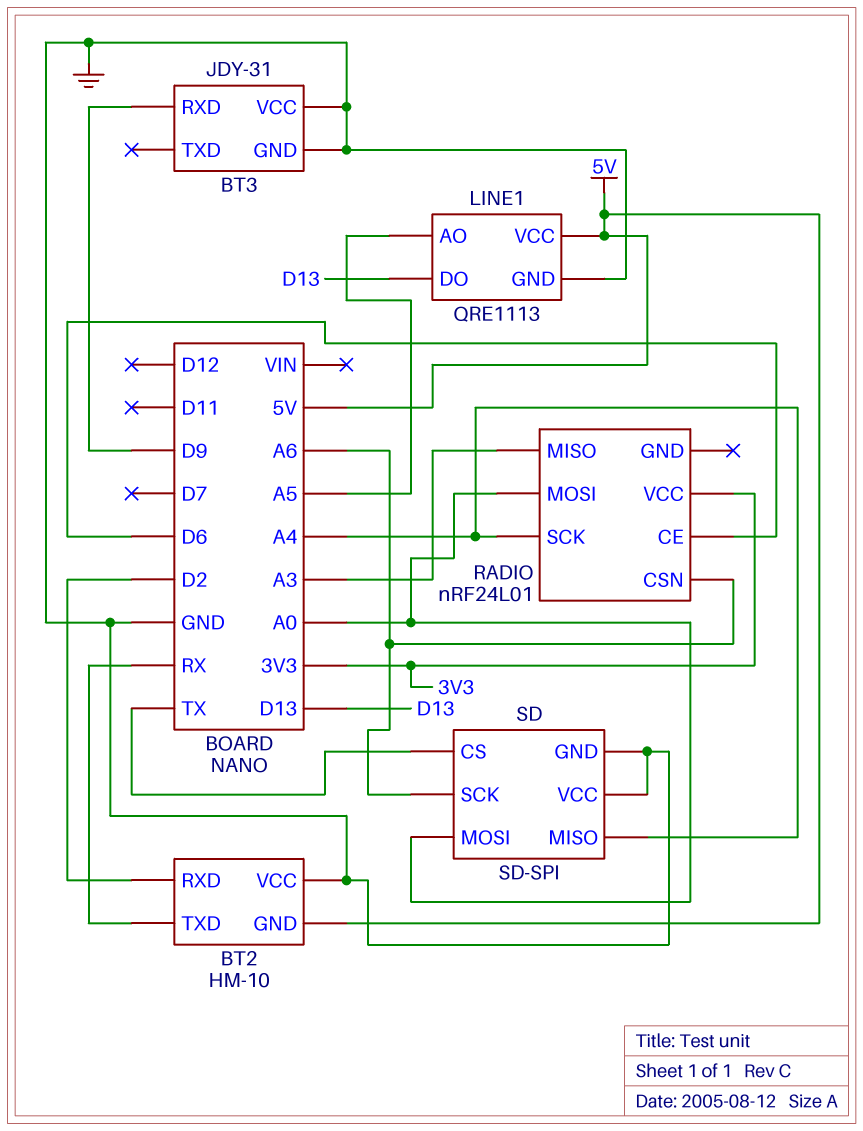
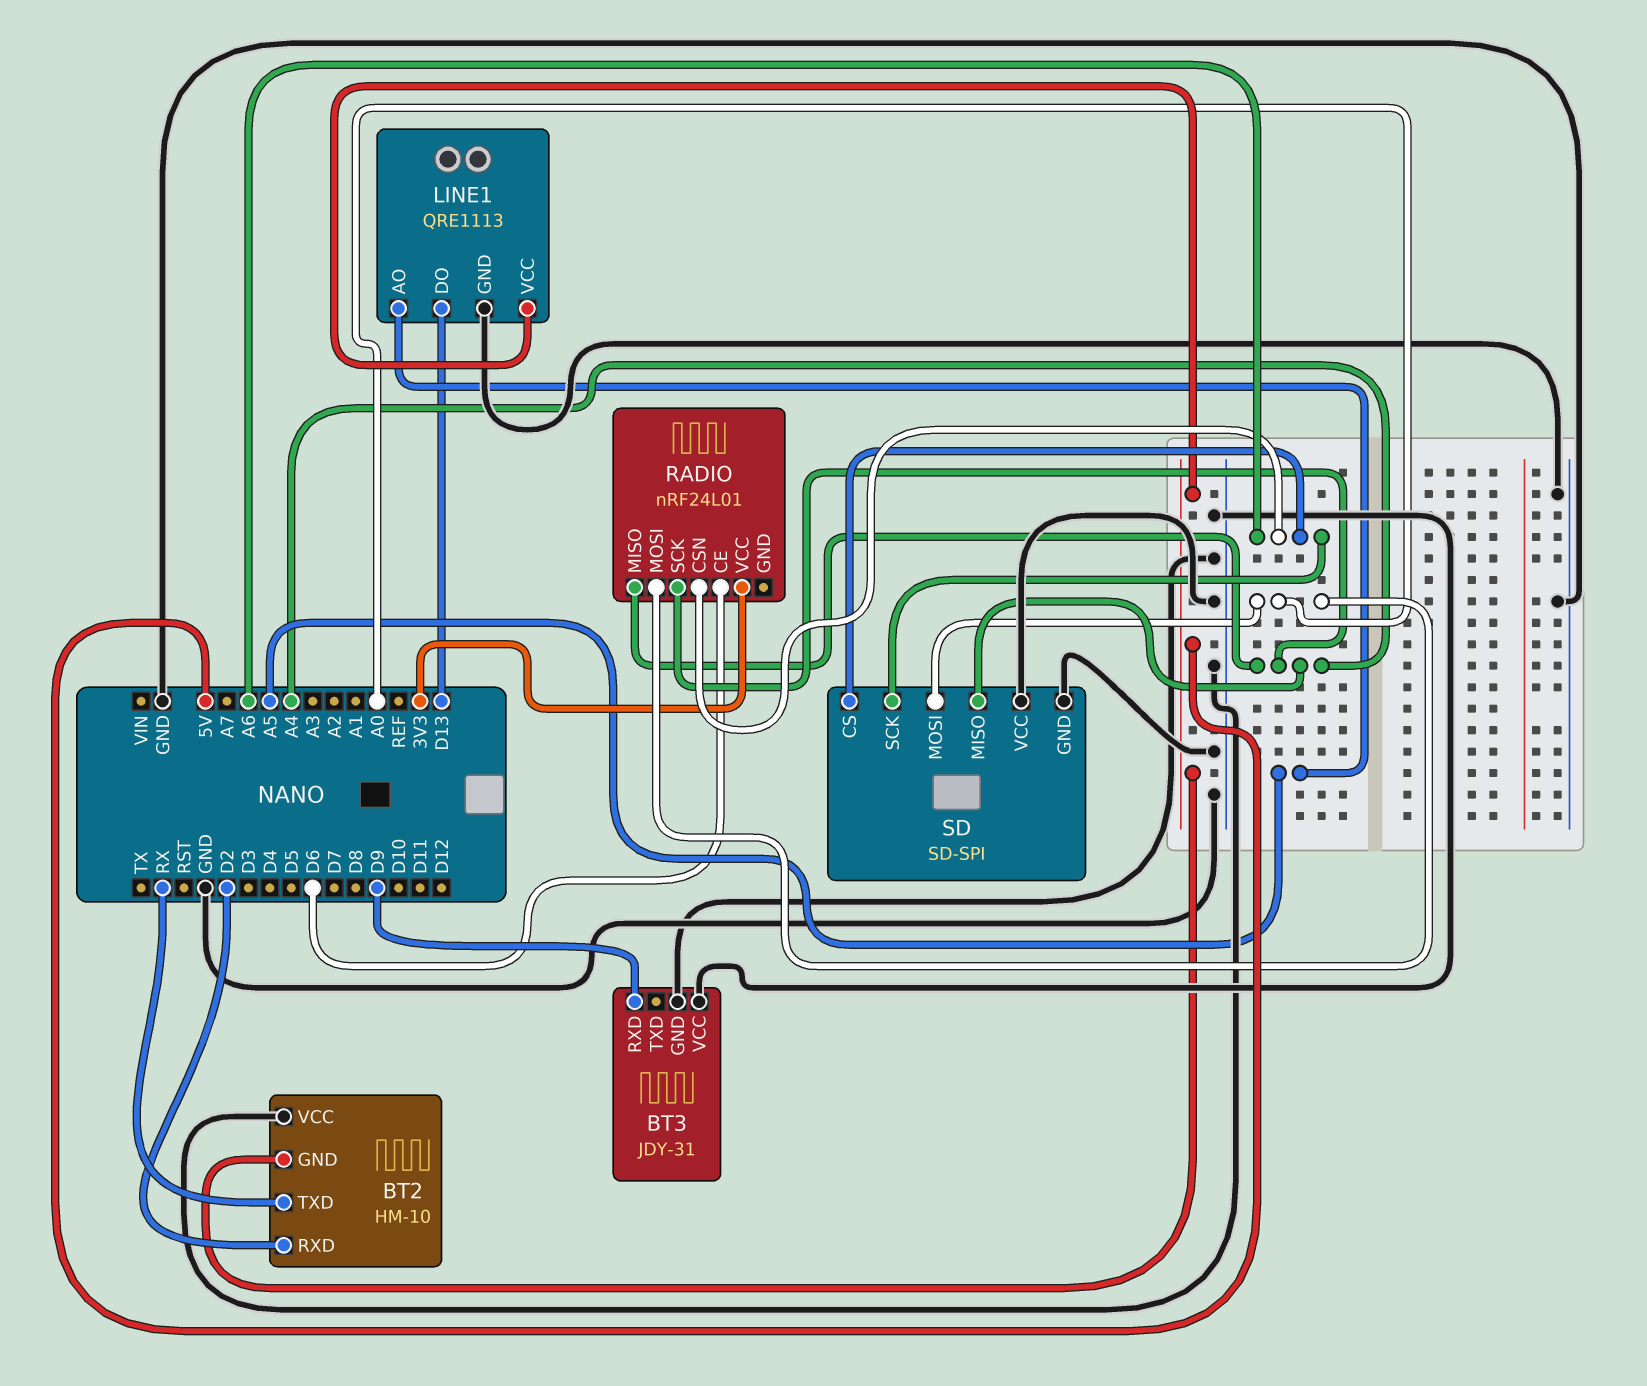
RADIO pin MISO: A3 -> A4
SD pin CS: TX -> A6

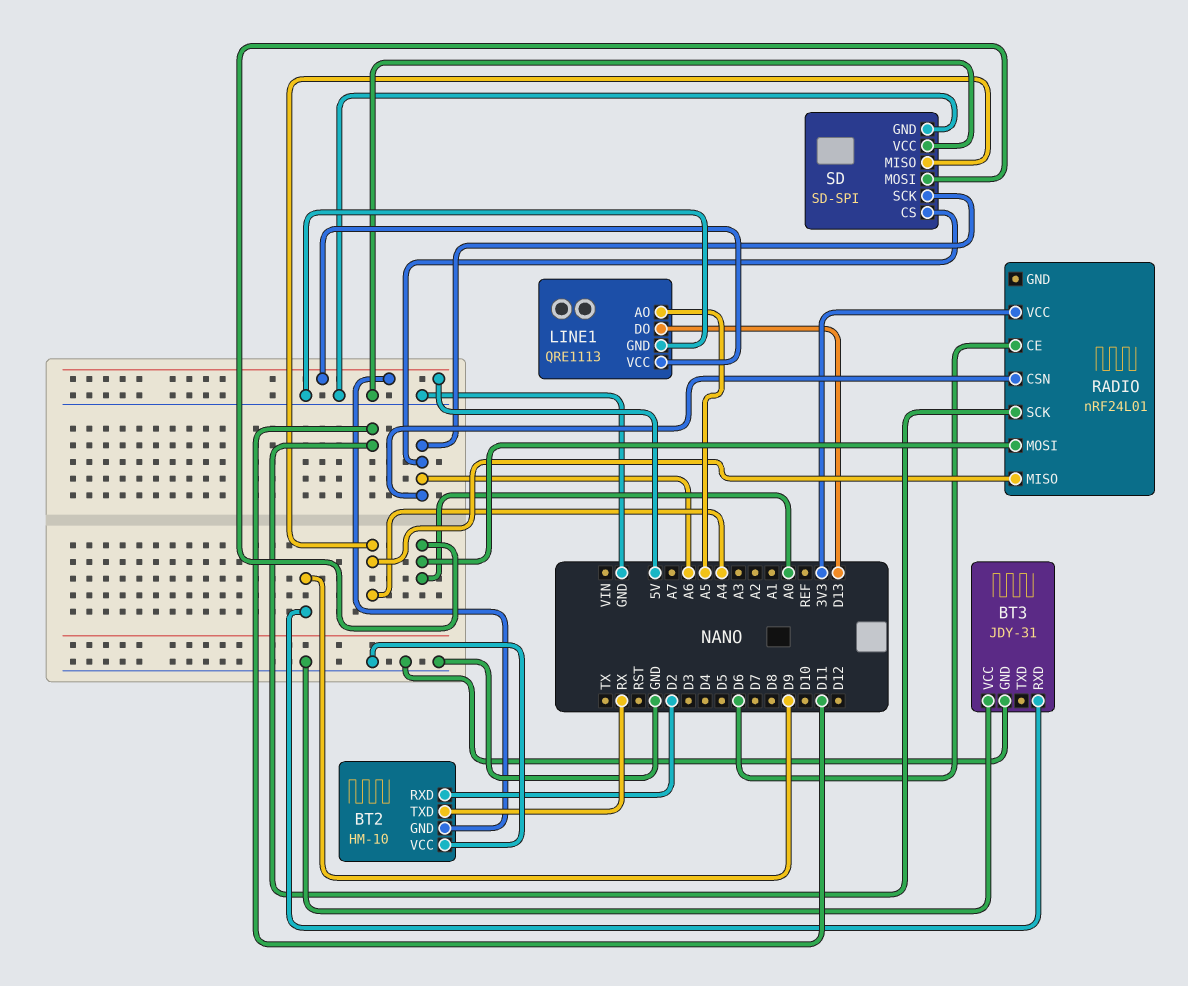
RADIO pin SCK: A4 -> D11

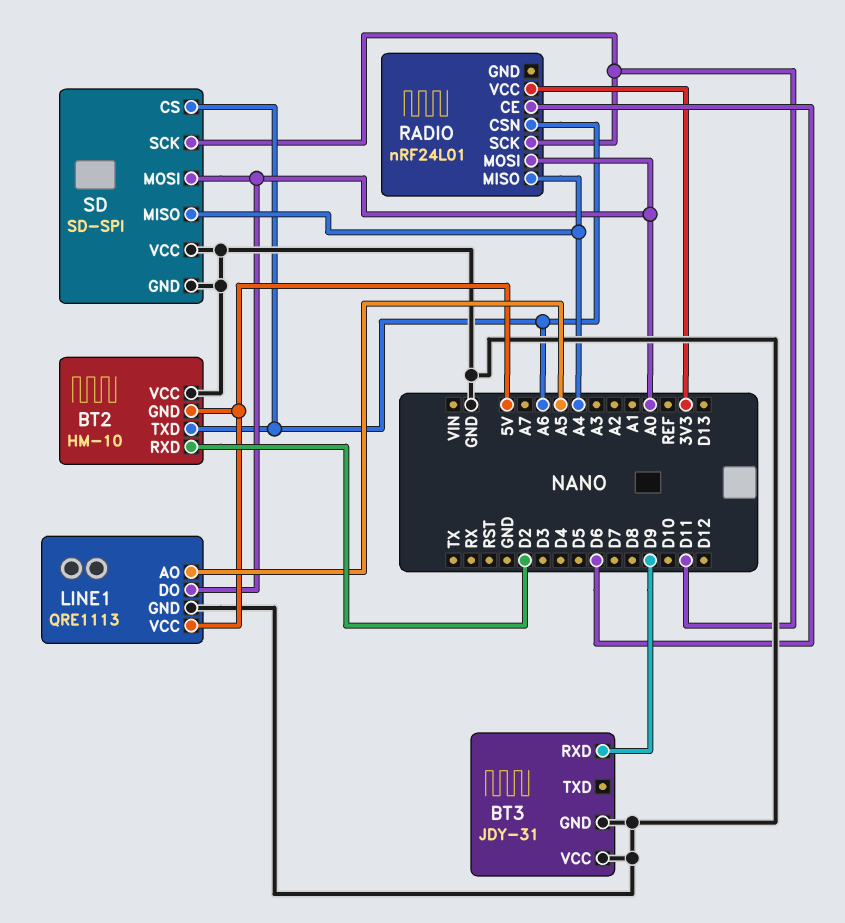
BT2 pin TXD: RX -> A6
LINE1 pin DO: D13 -> A0
SD pin SCK: A6 -> D11

